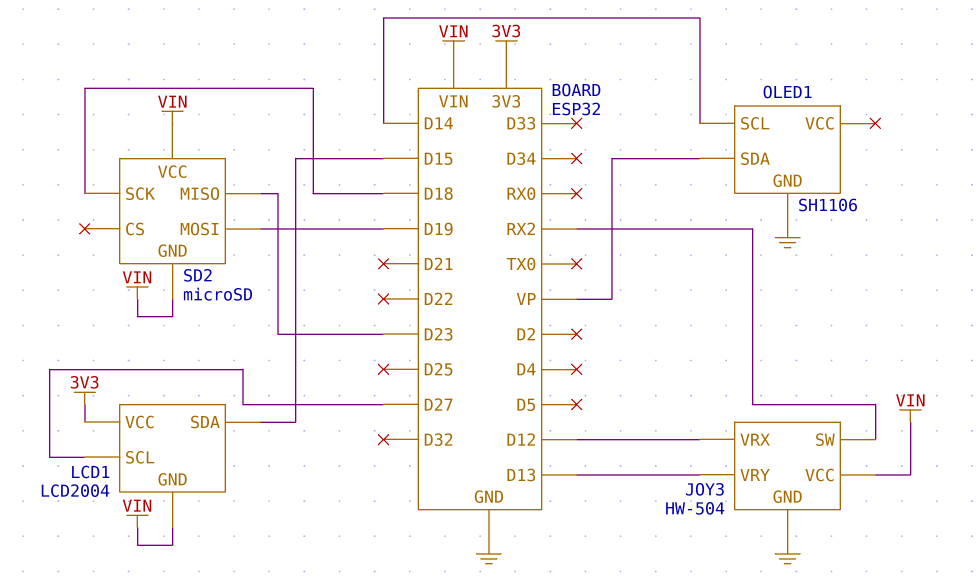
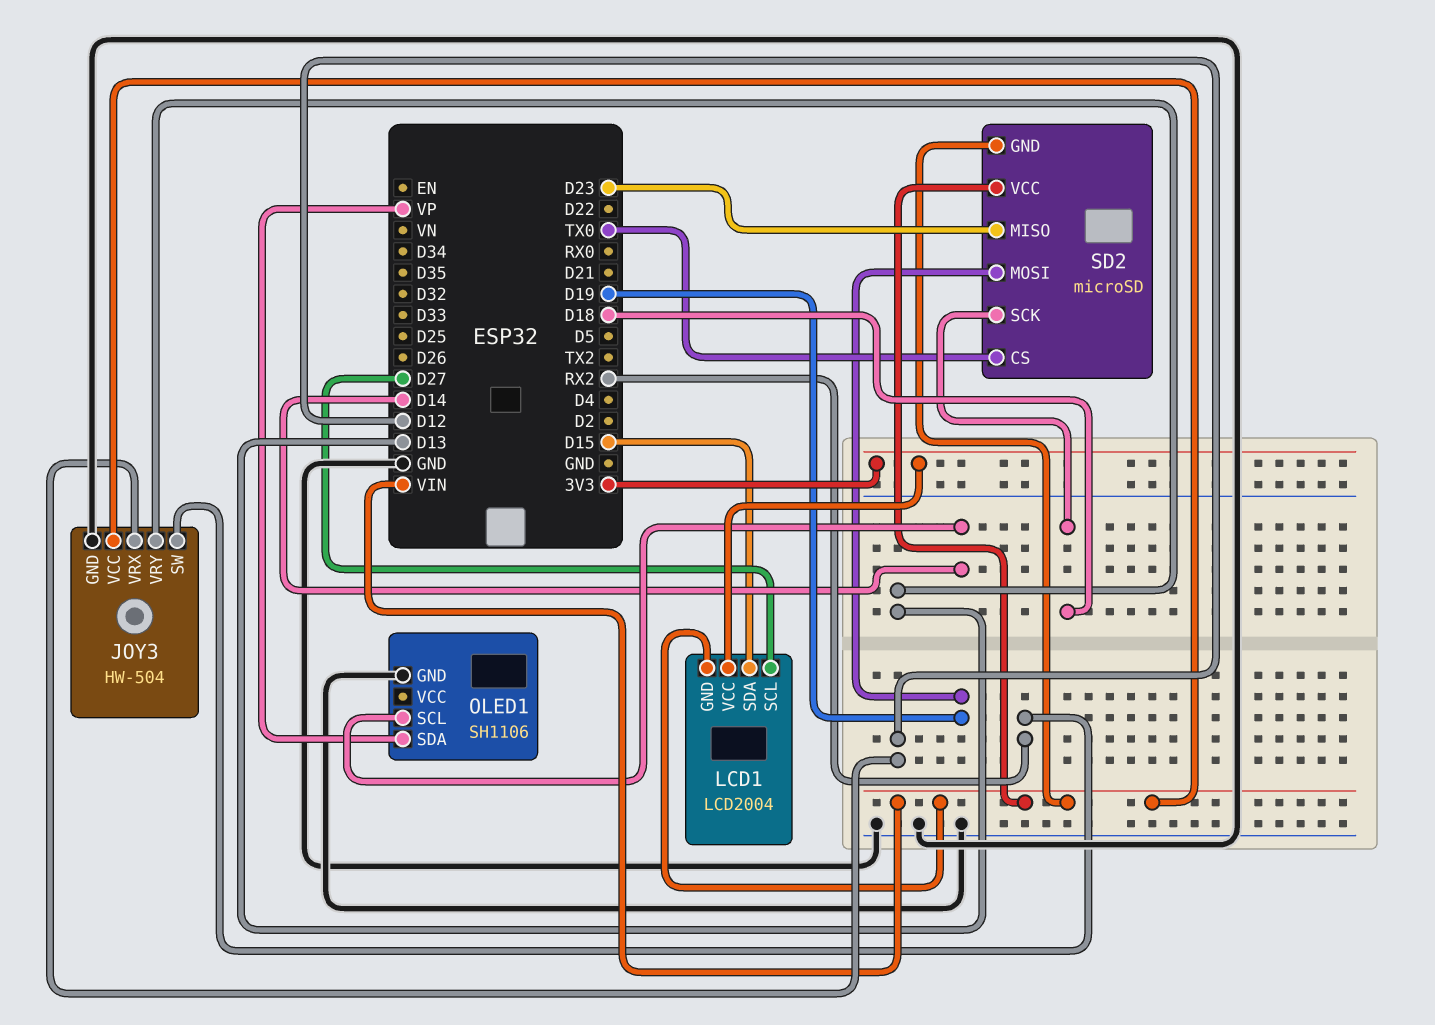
SD2 pin CS: none -> TX0

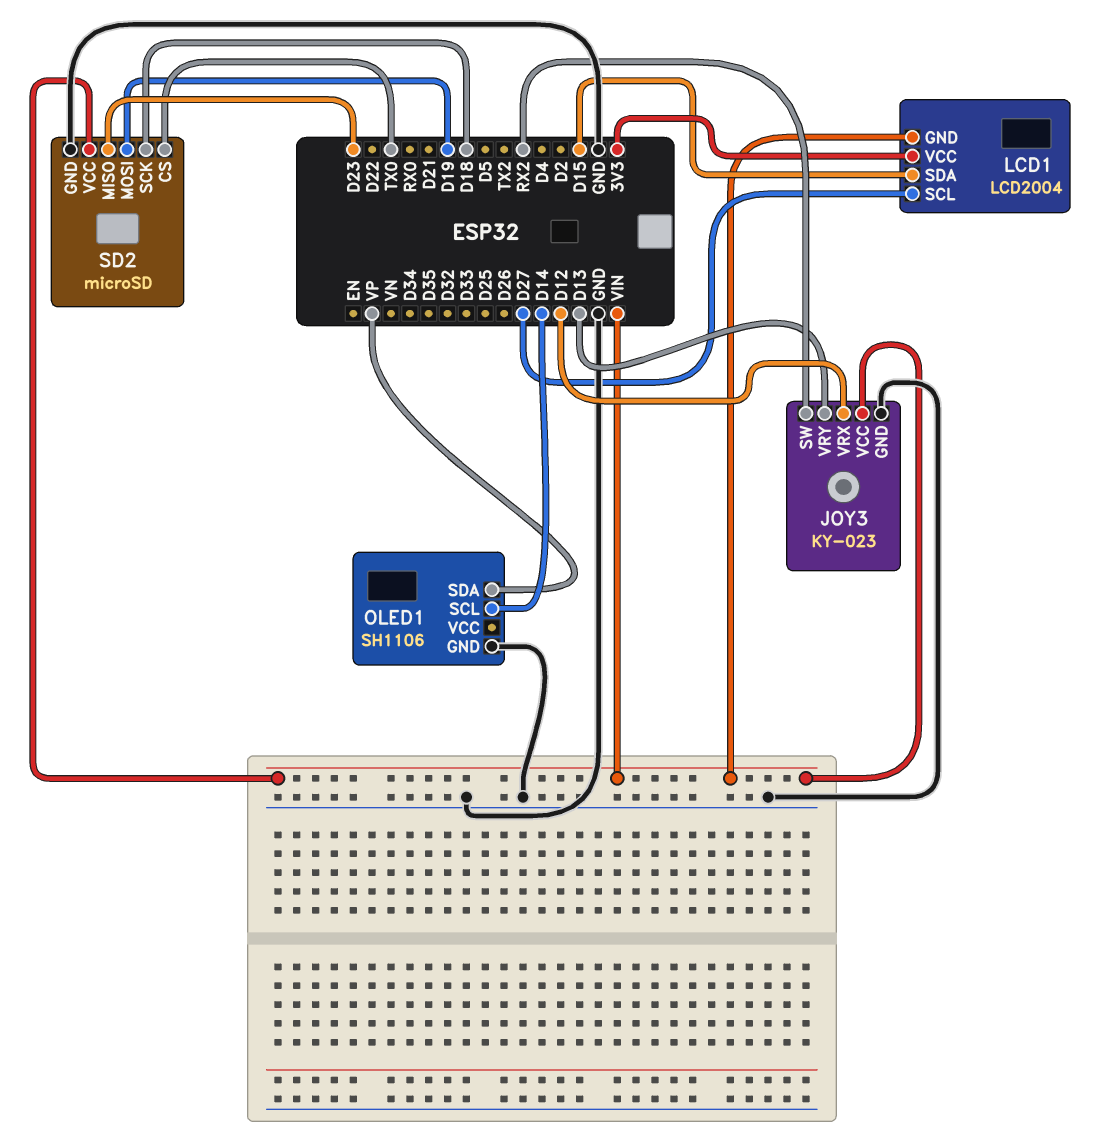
JOY3: HW-504 -> KY-023
SD2 pin GND: VIN -> GND

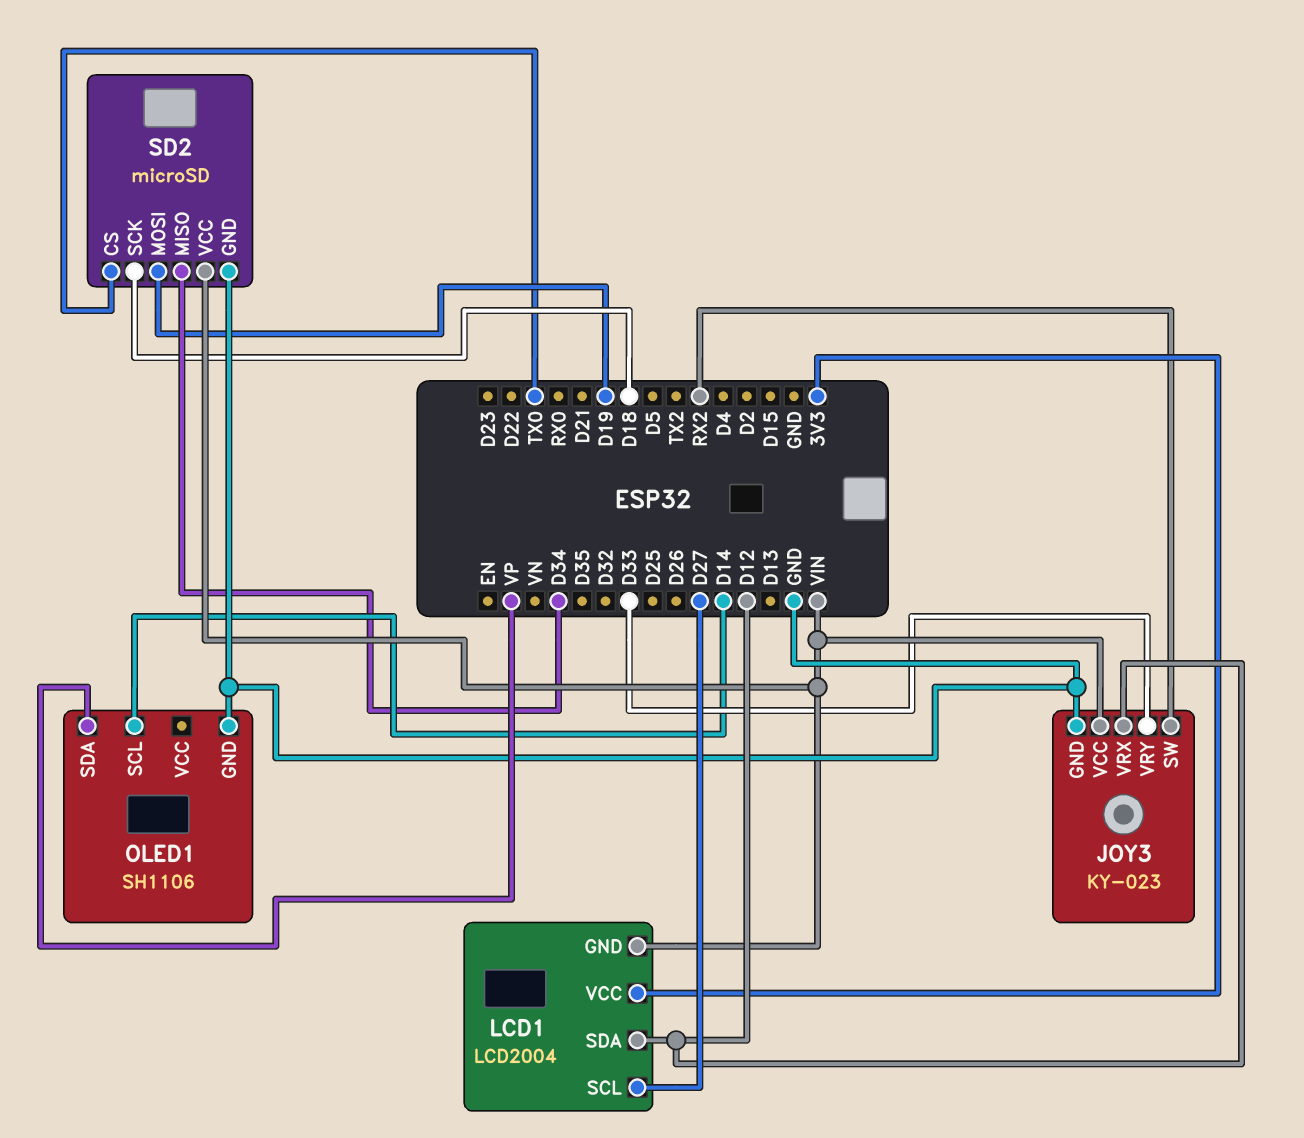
JOY3 pin VRY: D13 -> D33
LCD1 pin SDA: D15 -> D12
SD2 pin MISO: D23 -> D34

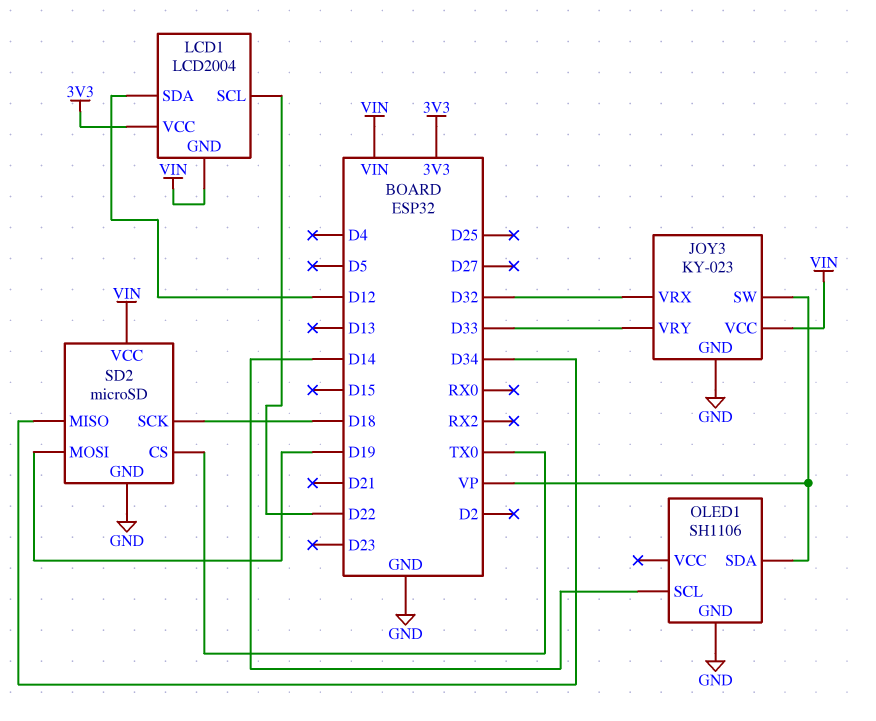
JOY3 pin SW: RX2 -> VP
JOY3 pin VRX: D12 -> D32
LCD1 pin SCL: D27 -> D22

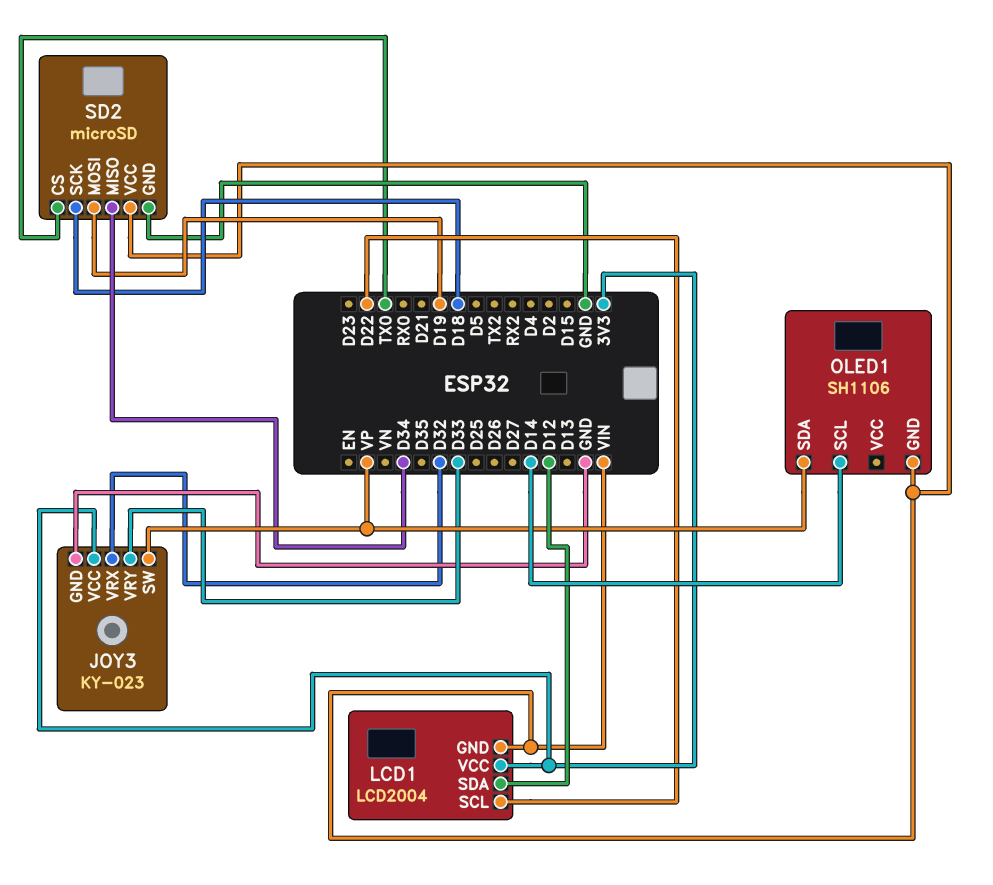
JOY3 pin VCC: VIN -> 3V3
OLED1 pin GND: GND -> VIN

